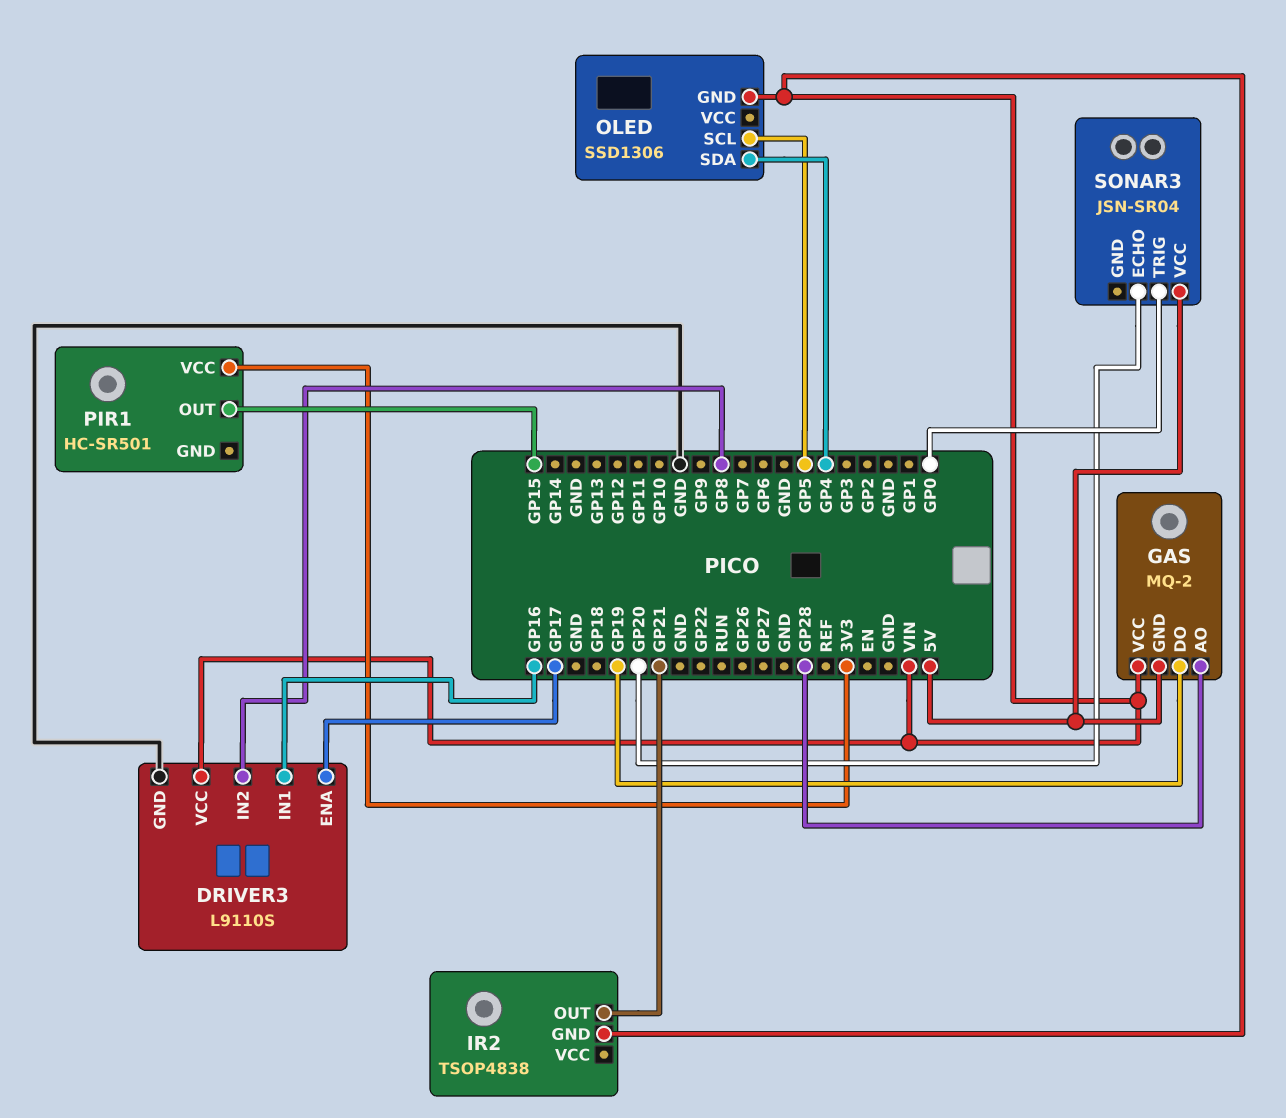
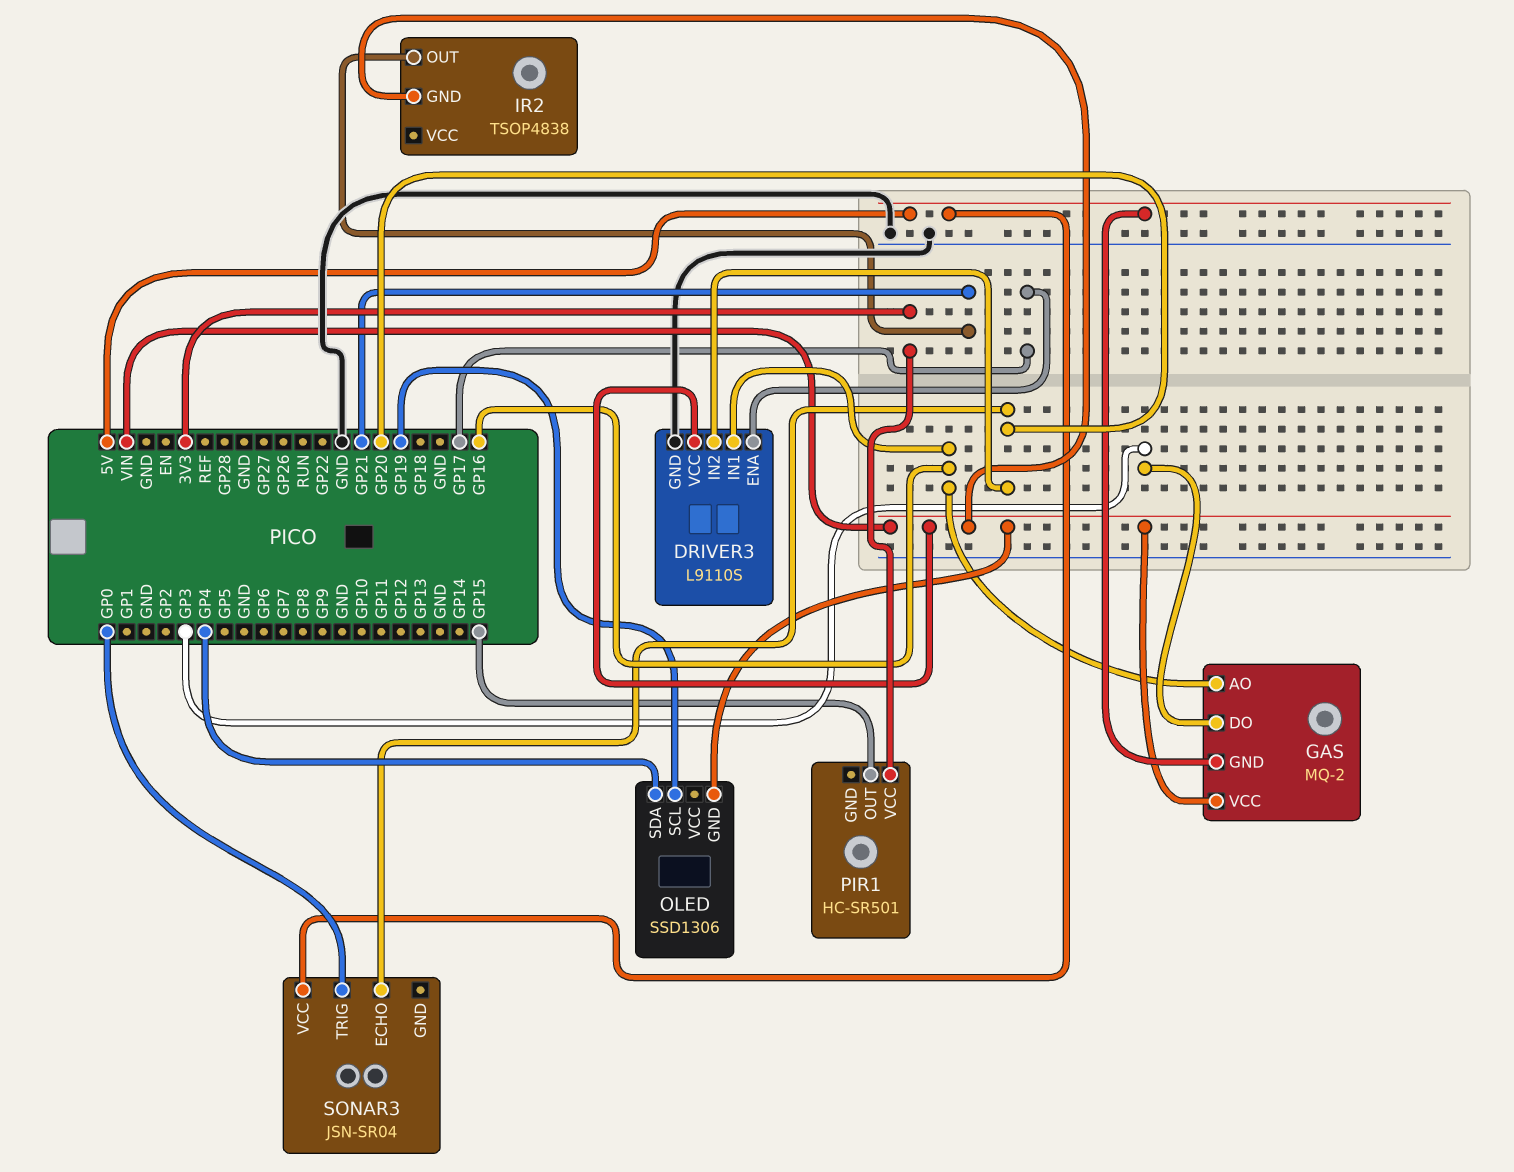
DRIVER3 pin IN2: GP8 -> GP20
GAS pin AO: GP28 -> GP16
GAS pin DO: GP19 -> GP3
OLED pin SCL: GP5 -> GP19

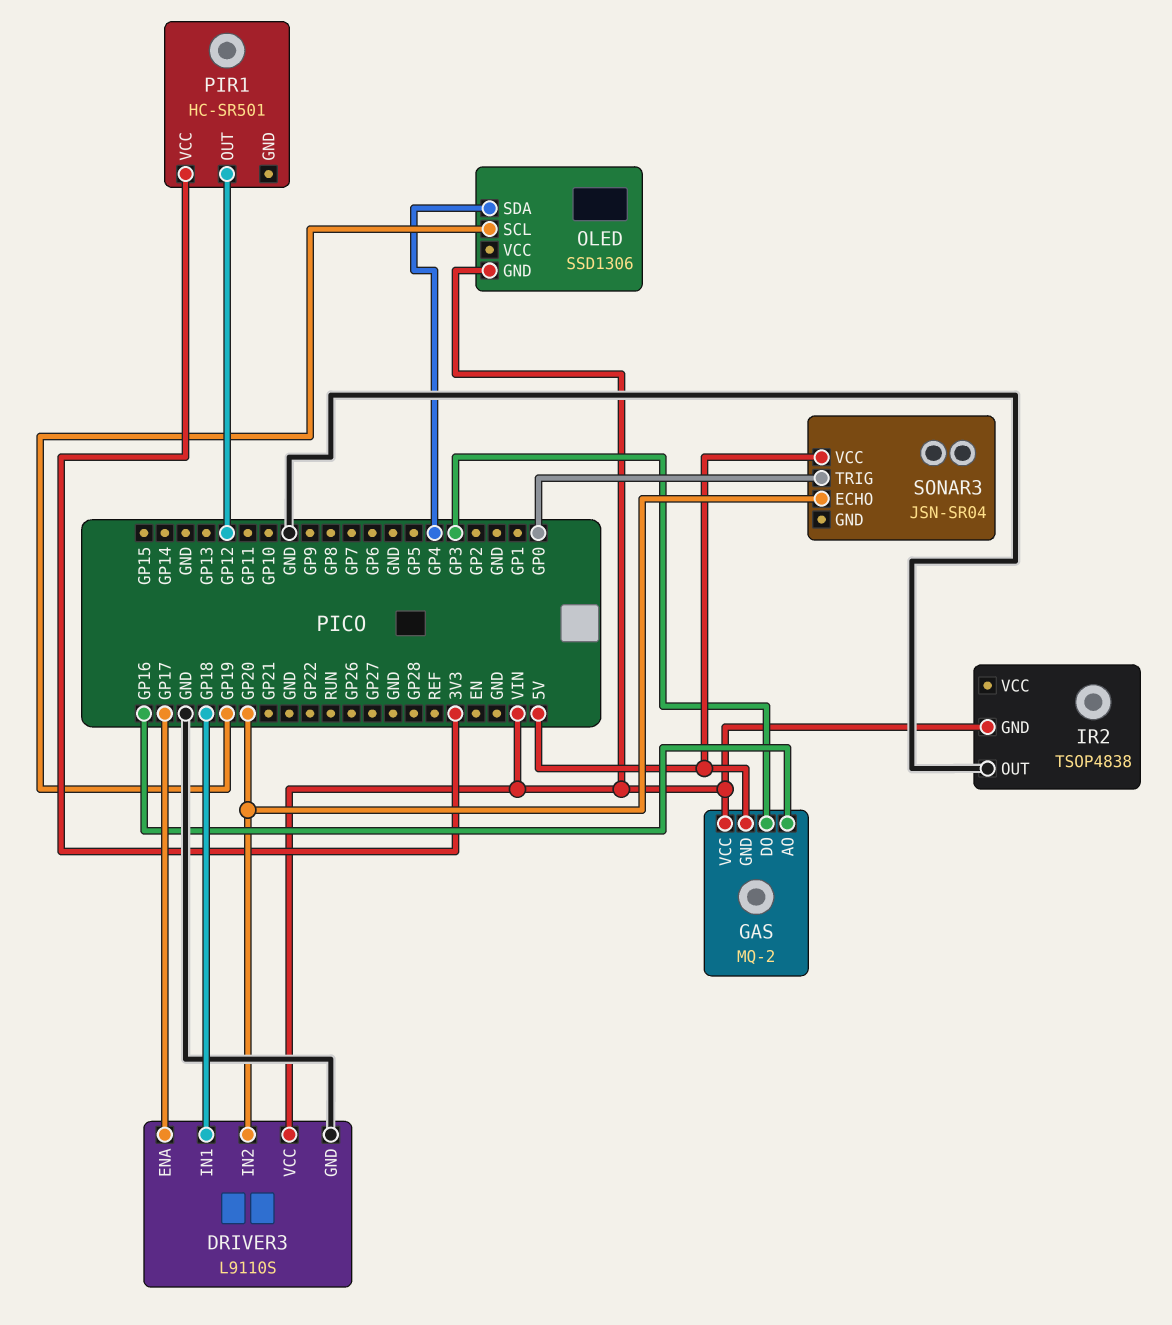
DRIVER3 pin IN1: GP16 -> GP18
IR2 pin OUT: GP21 -> GND
PIR1 pin OUT: GP15 -> GP12

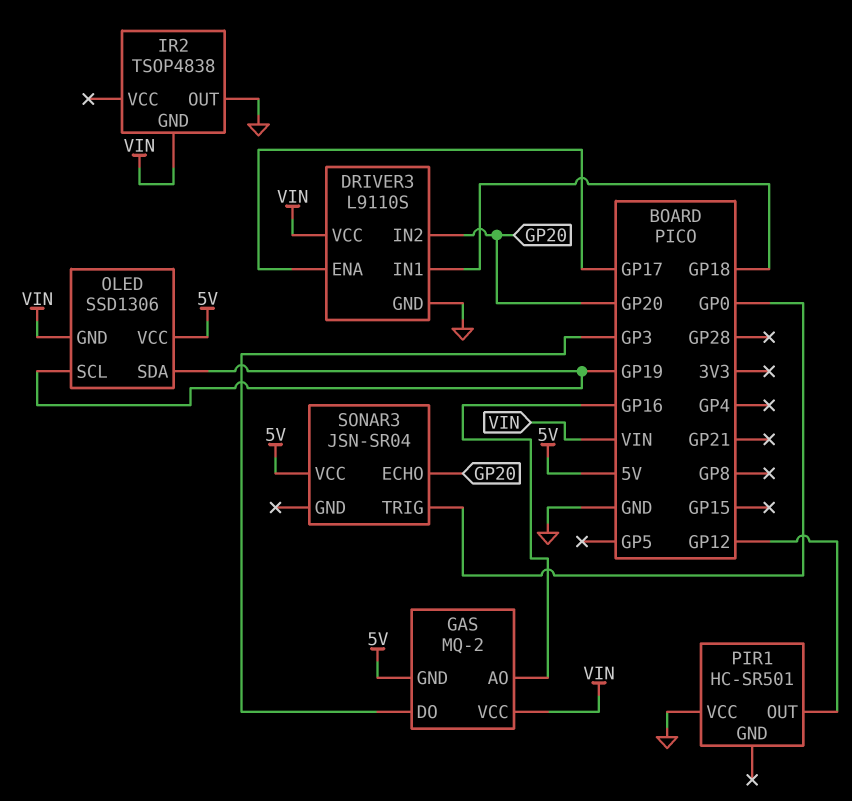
OLED pin SDA: GP4 -> GP19
OLED pin VCC: none -> 5V
PIR1 pin VCC: 3V3 -> GND

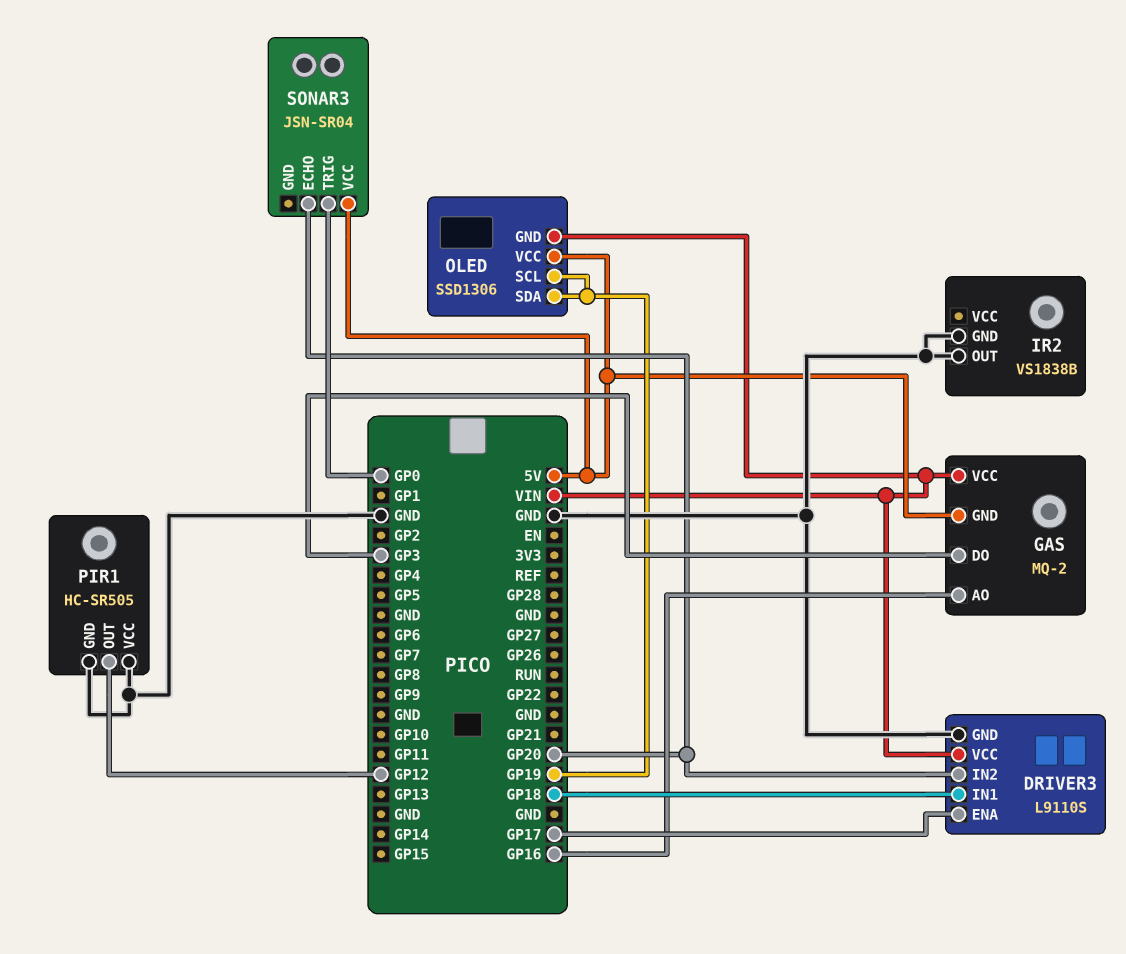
IR2: TSOP4838 -> VS1838B
IR2 pin GND: VIN -> GND
PIR1: HC-SR501 -> HC-SR505
PIR1 pin GND: none -> GND

